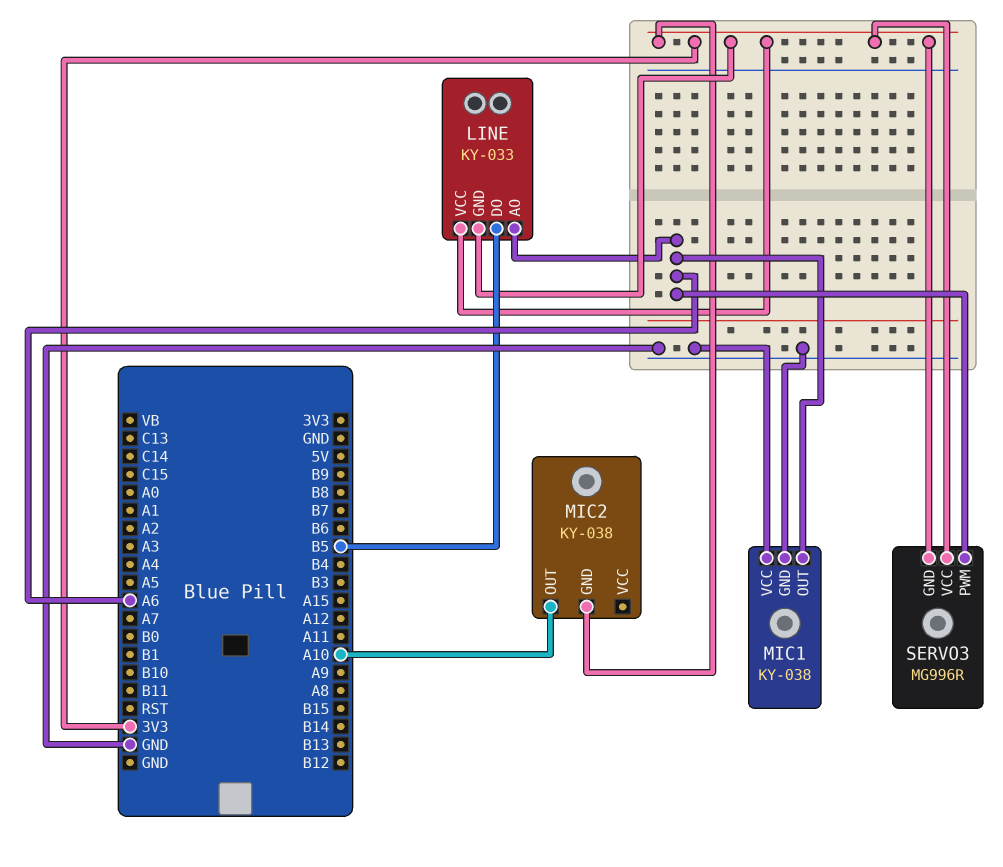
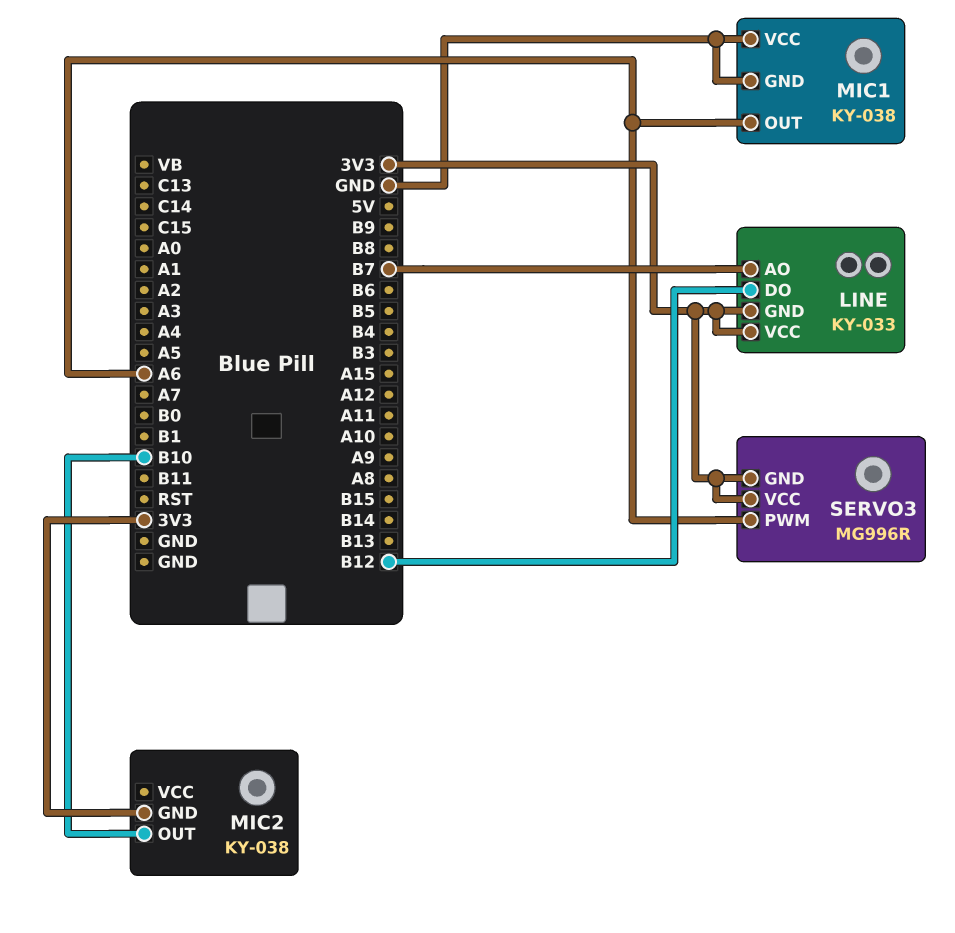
LINE pin AO: A6 -> B7
LINE pin DO: B5 -> B12
MIC2 pin OUT: A10 -> B10

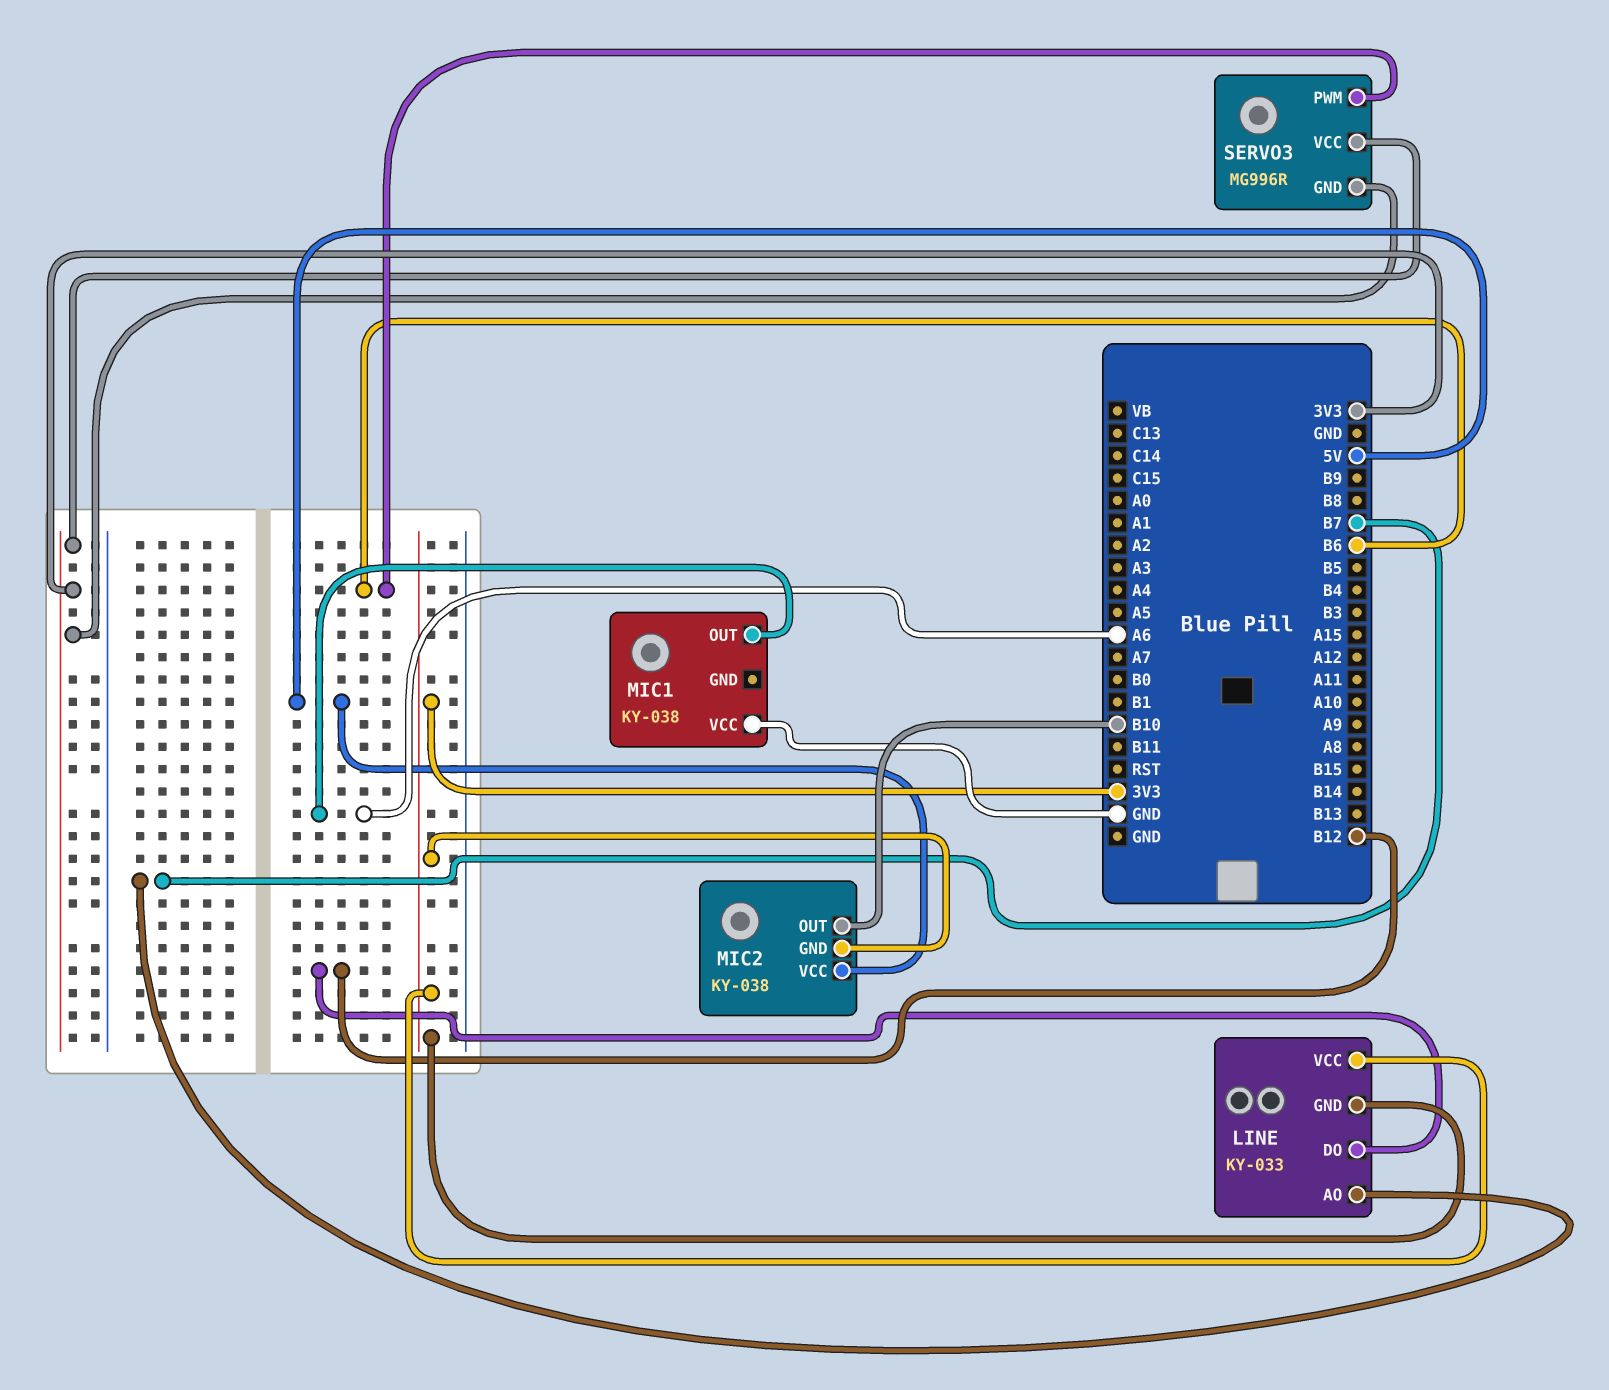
MIC1 pin GND: GND -> none
MIC2 pin VCC: none -> 5V
SERVO3 pin PWM: A6 -> B6

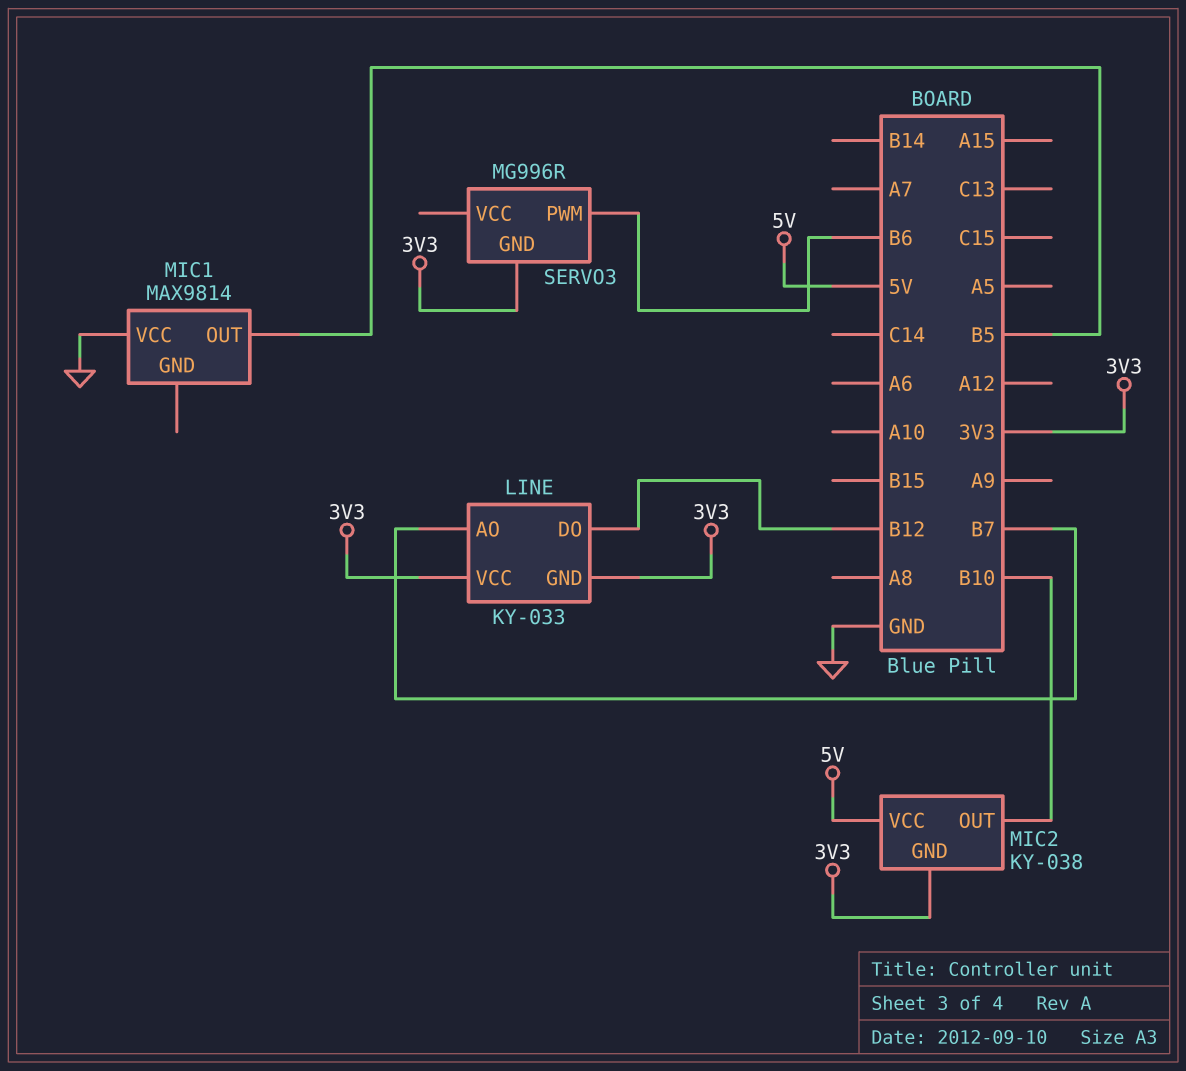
MIC1: KY-038 -> MAX9814
MIC1 pin OUT: A6 -> B5
SERVO3 pin VCC: 3V3 -> none

